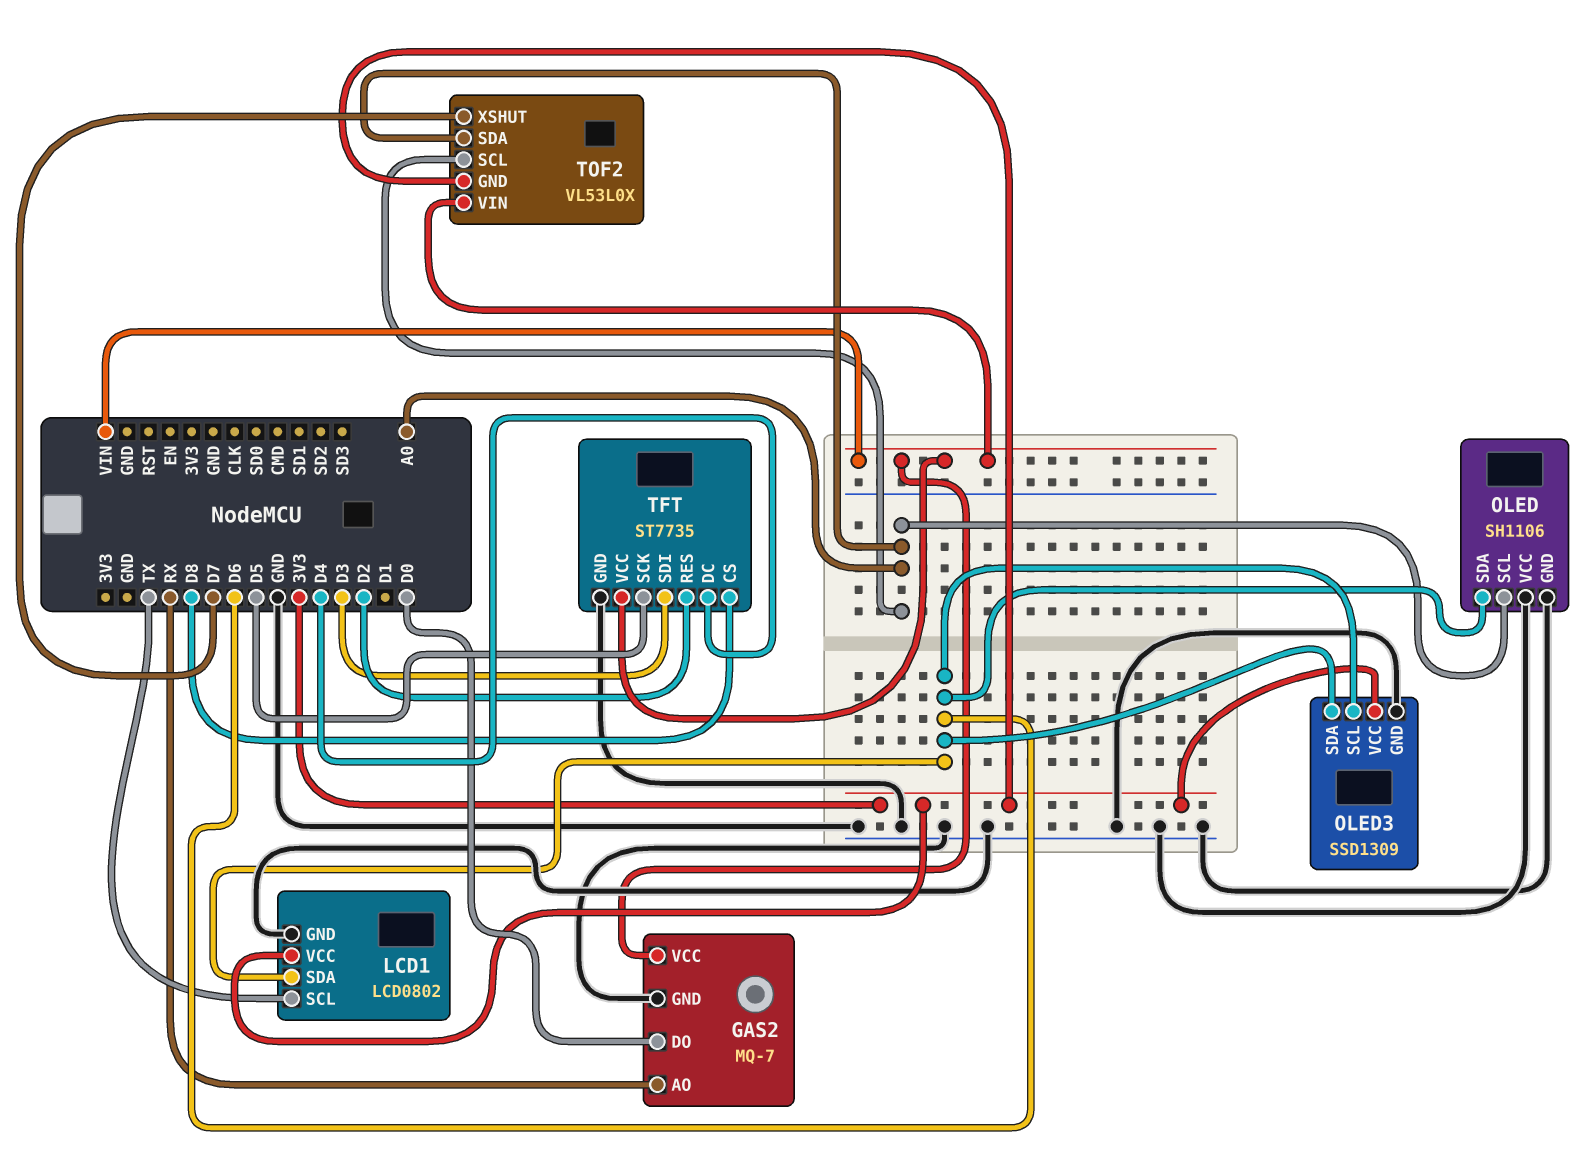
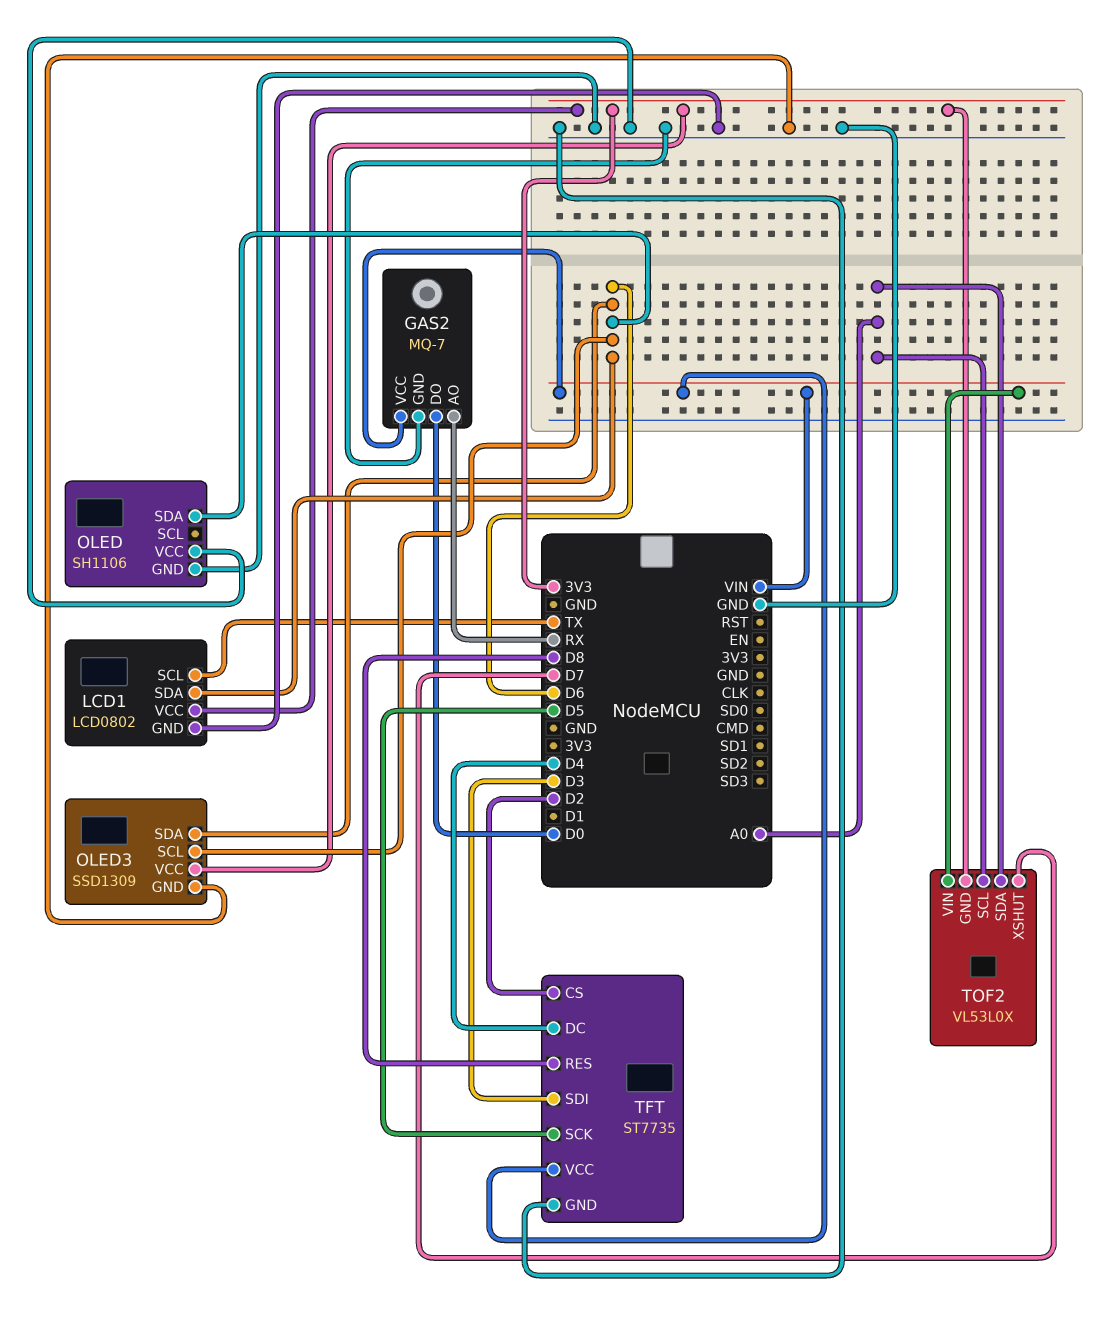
OLED pin SCL: A0 -> none
TFT pin CS: D8 -> D2
TFT pin RES: D2 -> D8

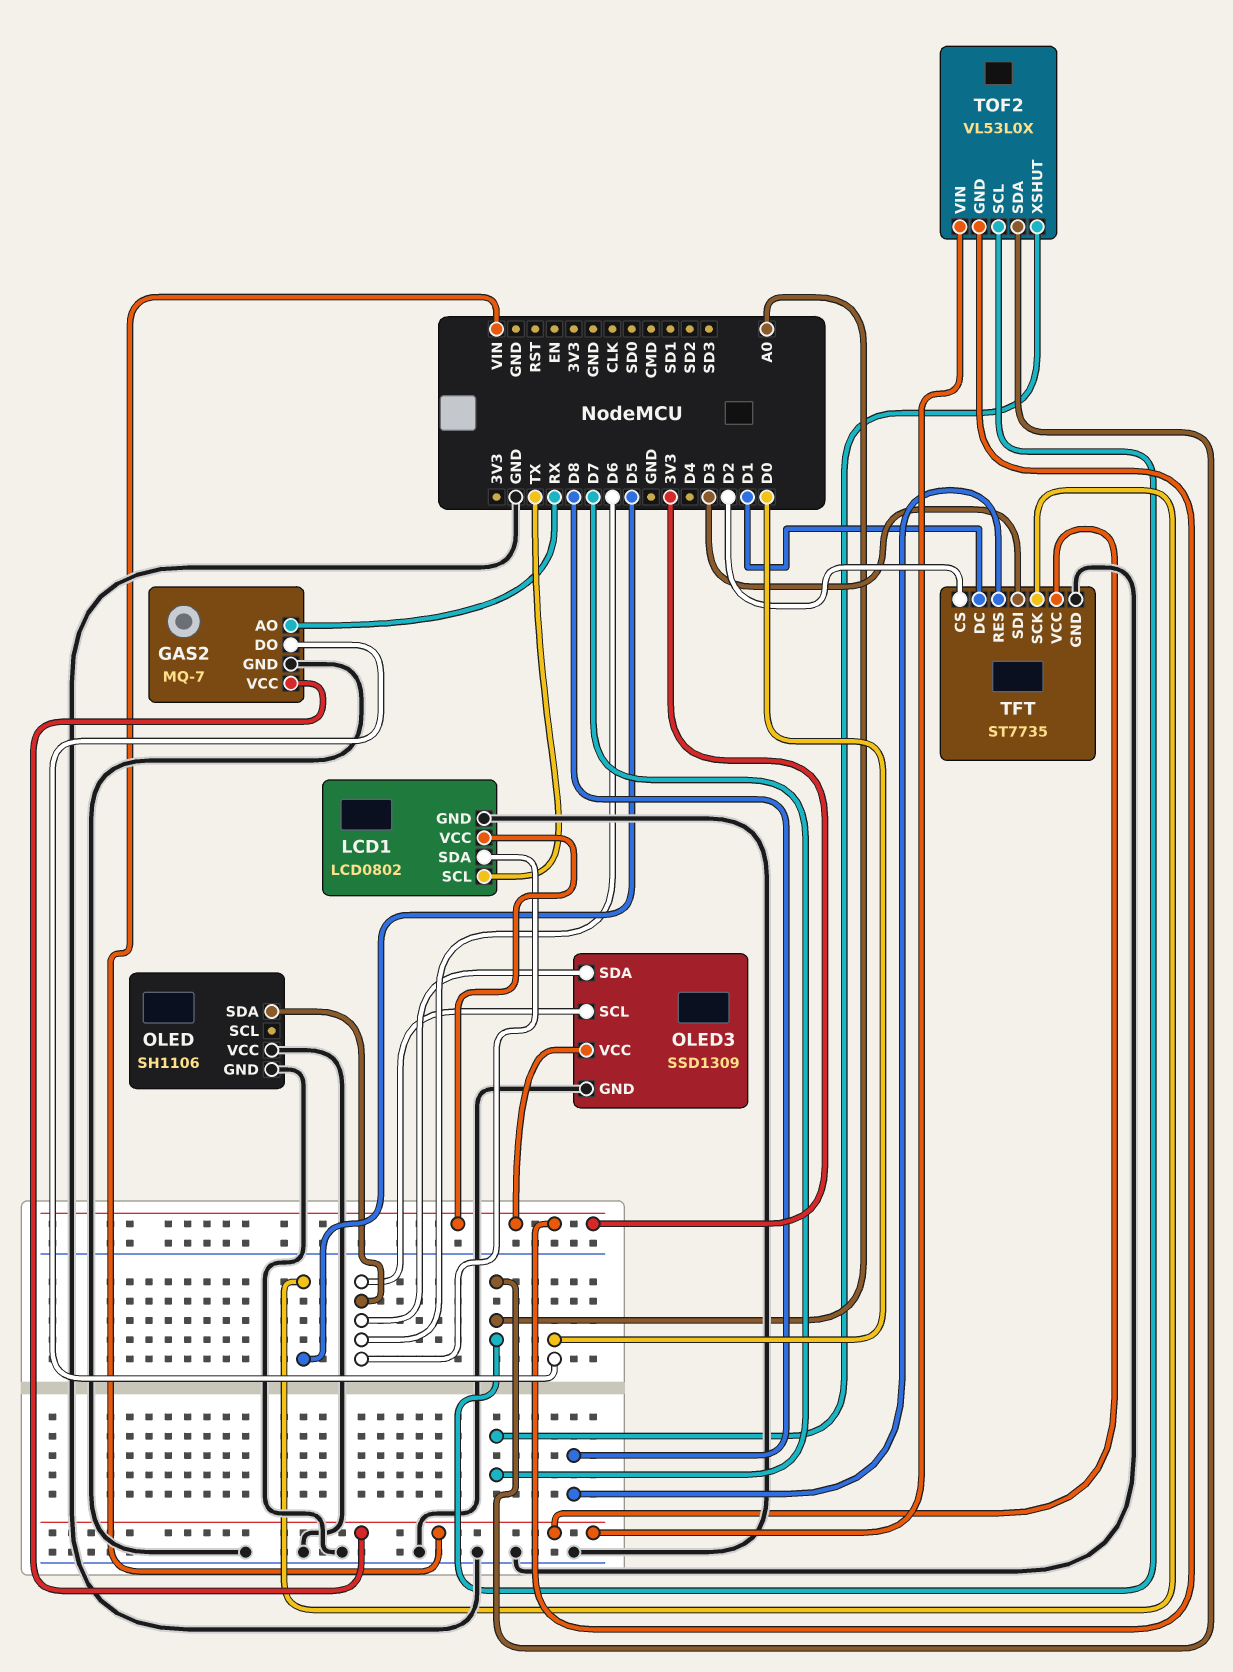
TFT pin DC: D4 -> D1

